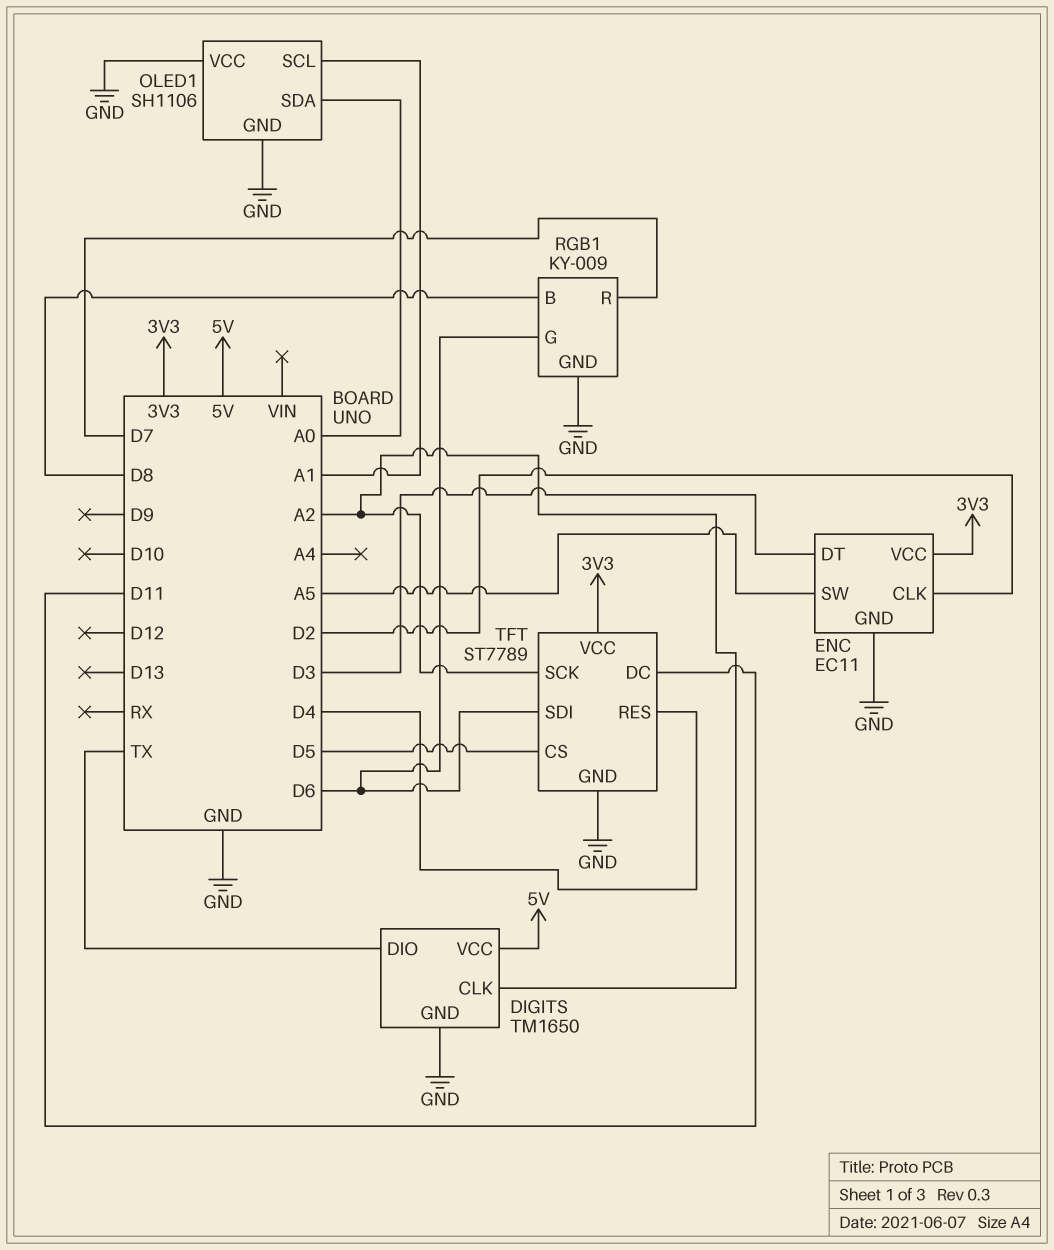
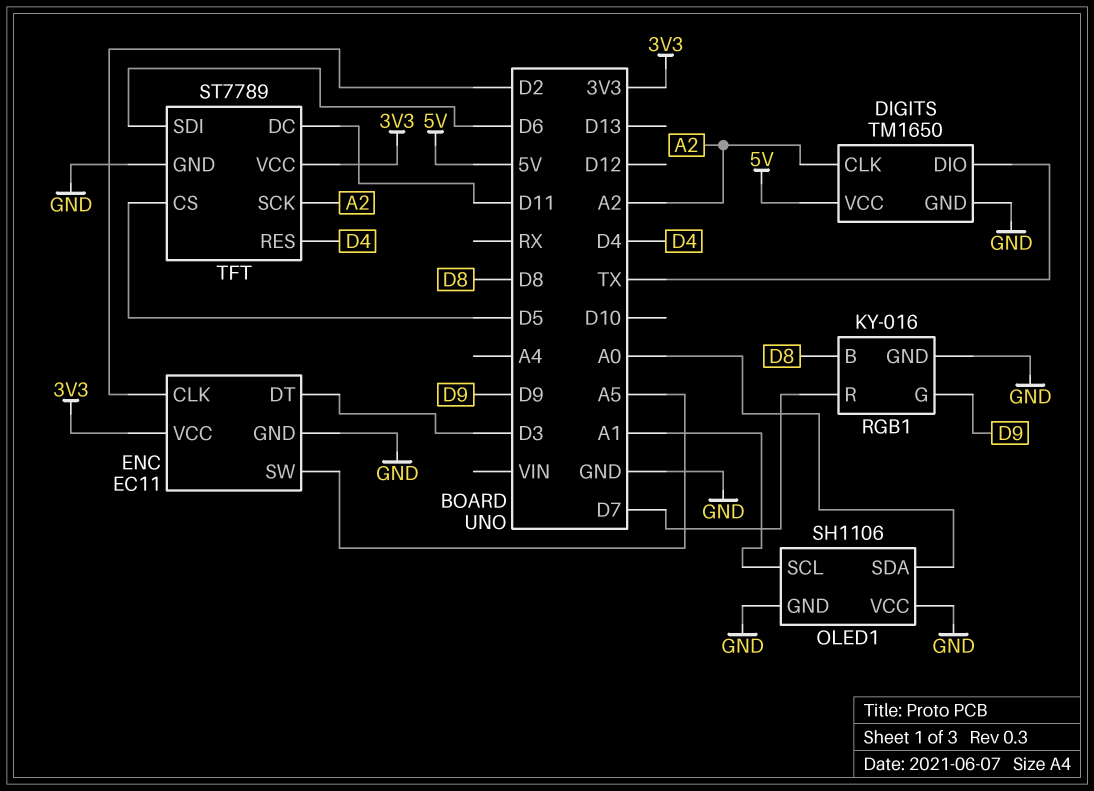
RGB1: KY-009 -> KY-016
RGB1 pin G: D6 -> D9

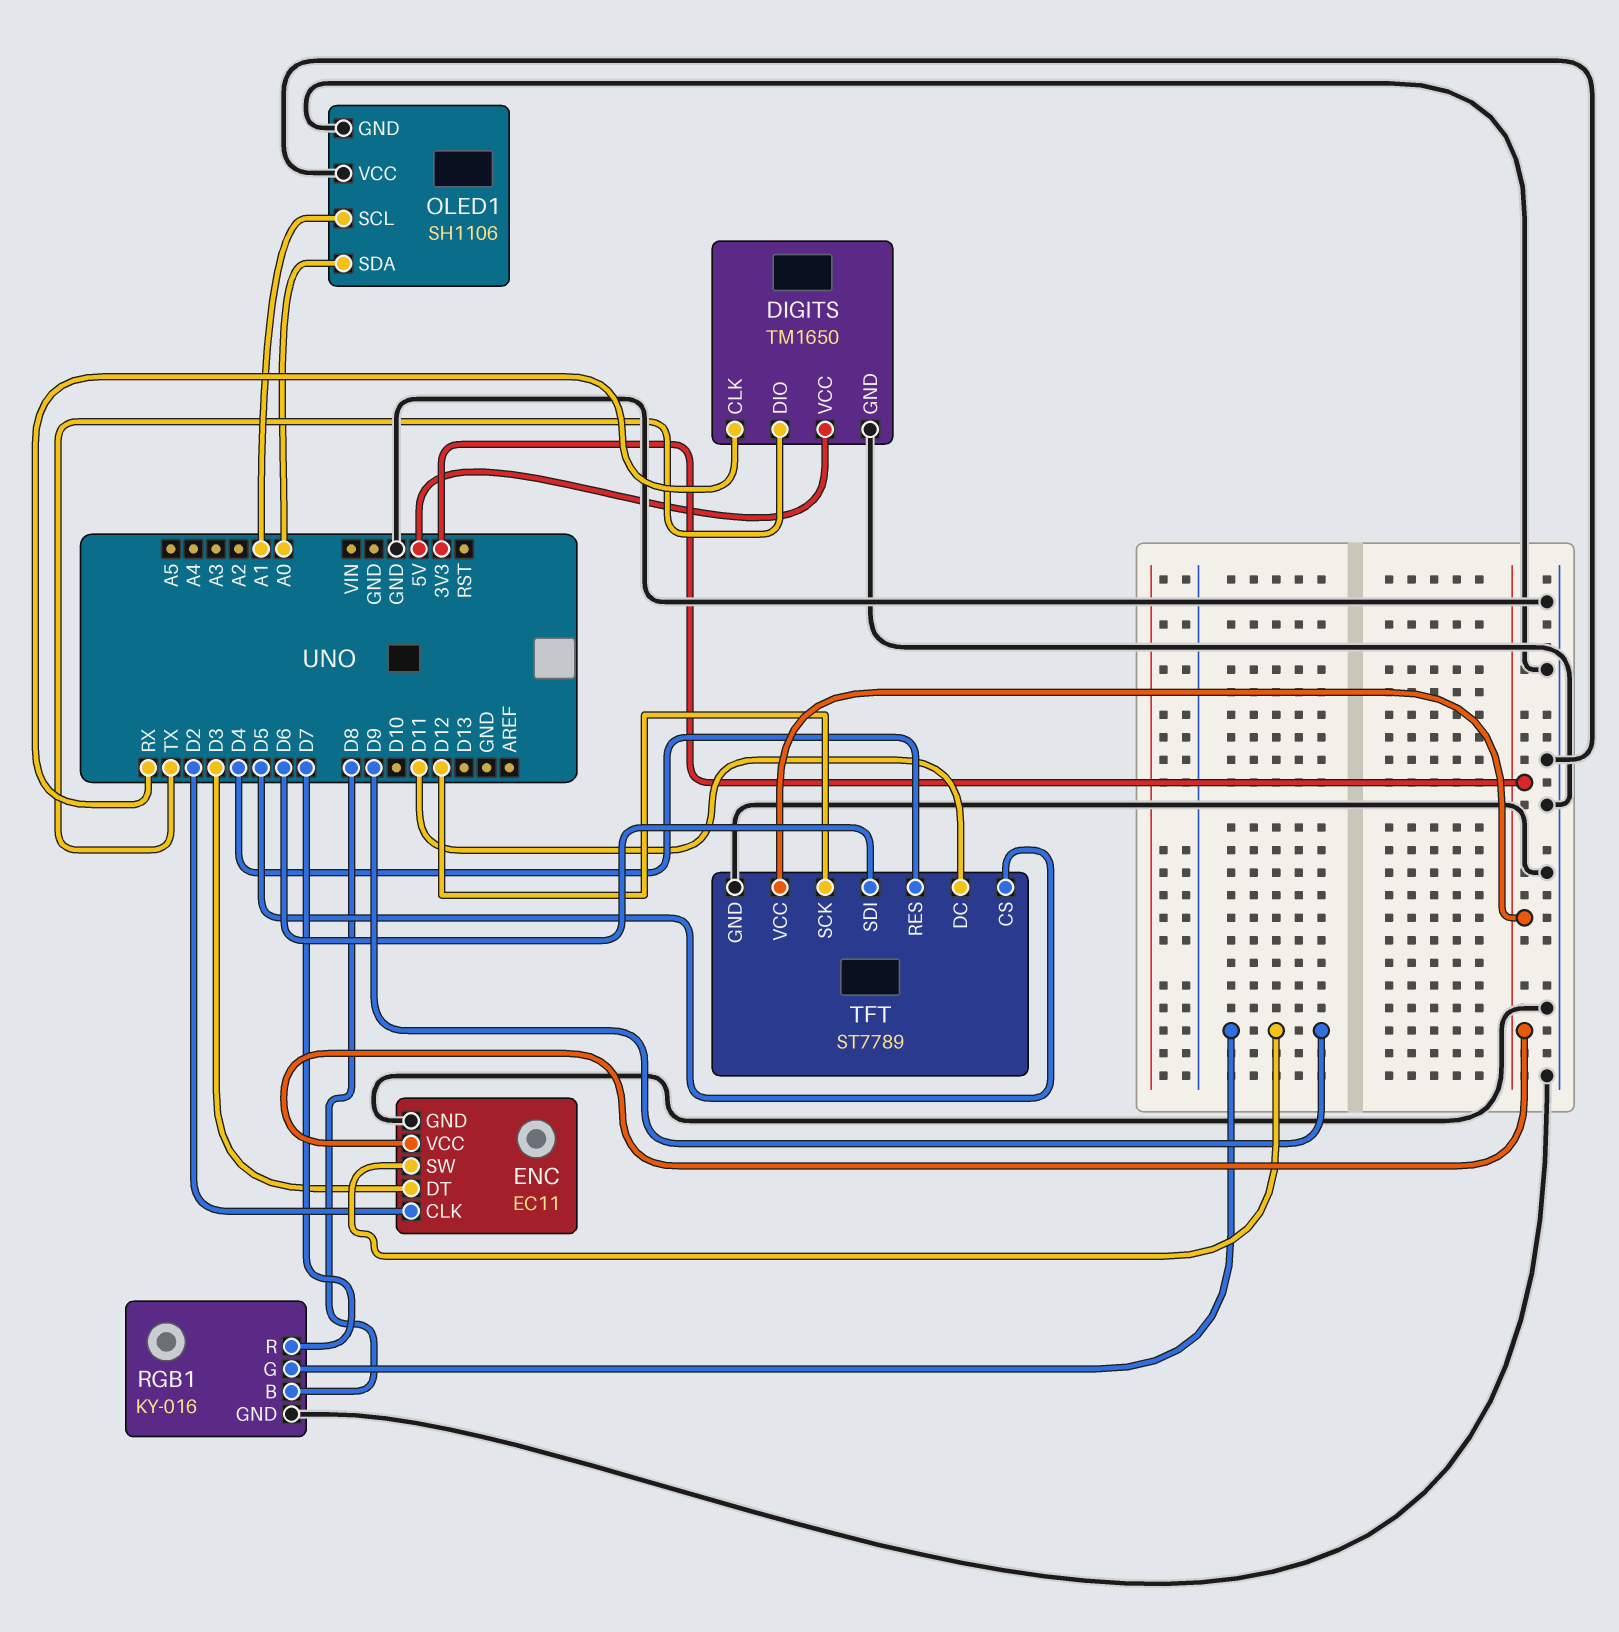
DIGITS pin CLK: A2 -> RX
ENC pin SW: A5 -> D9
TFT pin SCK: A2 -> D12

